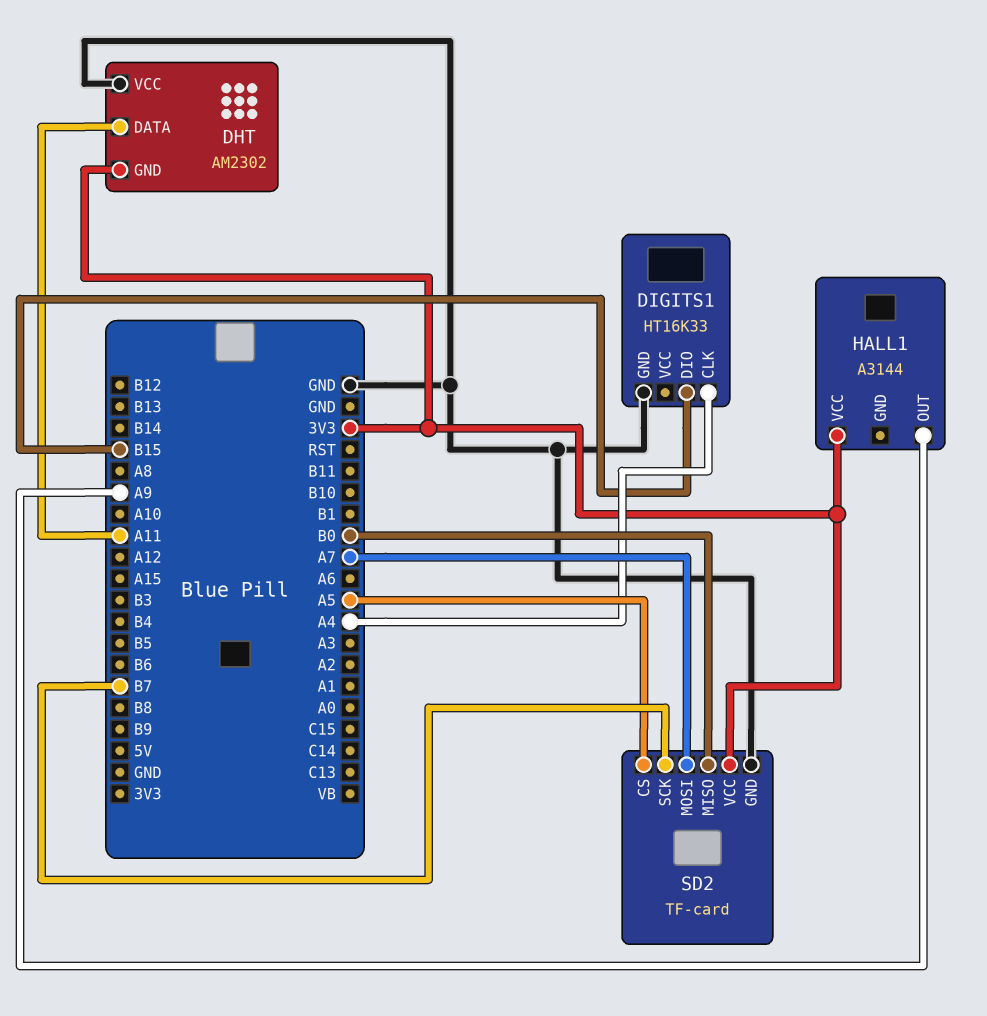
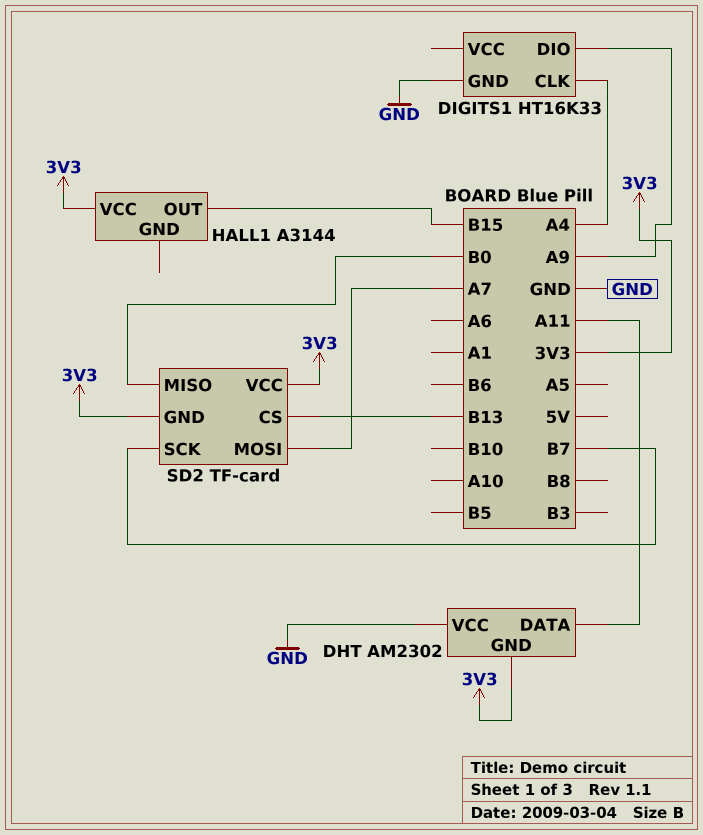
DIGITS1 pin DIO: B15 -> A9
HALL1 pin OUT: A9 -> B15
SD2 pin CS: A5 -> B13
SD2 pin GND: GND -> 3V3

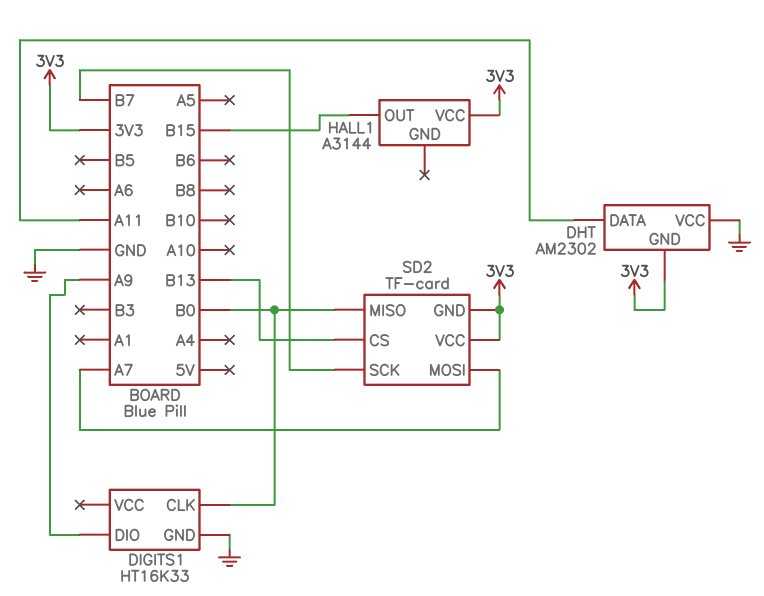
DIGITS1 pin CLK: A4 -> B0

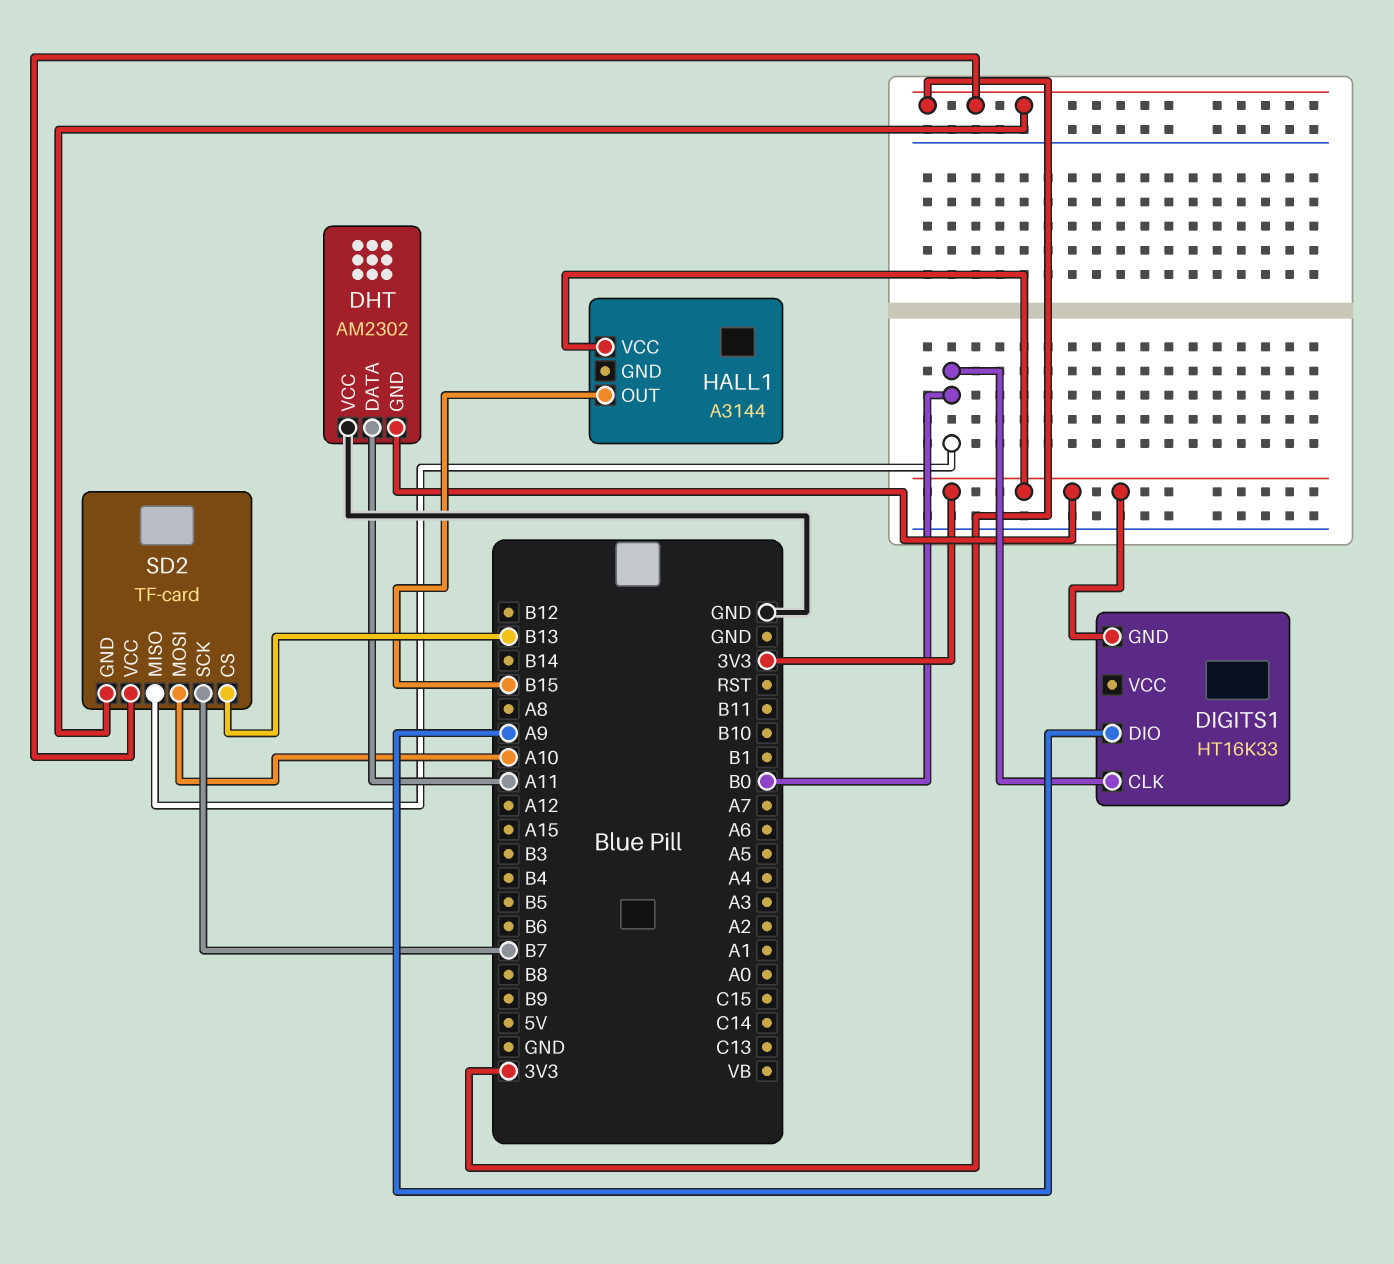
DIGITS1 pin GND: GND -> 3V3
SD2 pin MOSI: A7 -> A10

